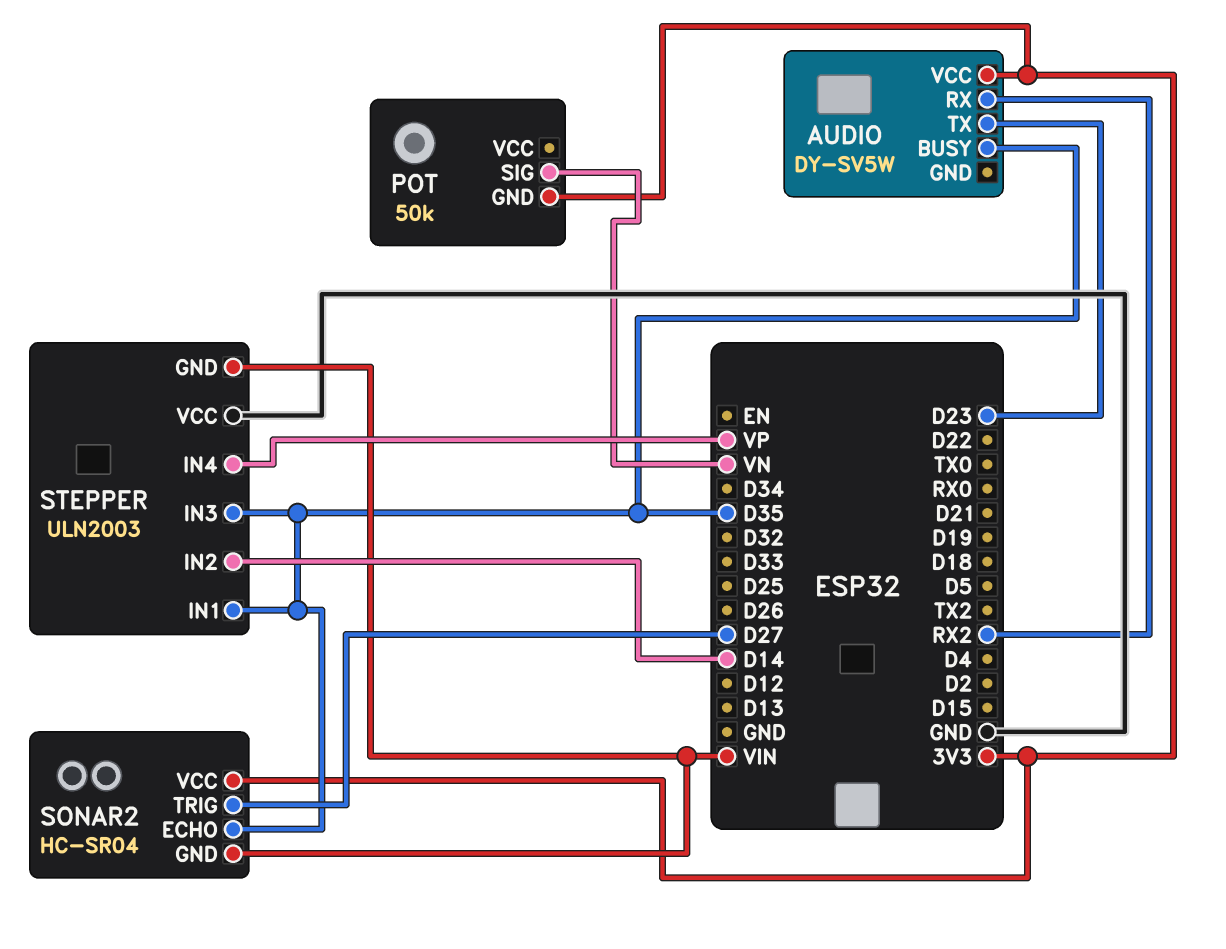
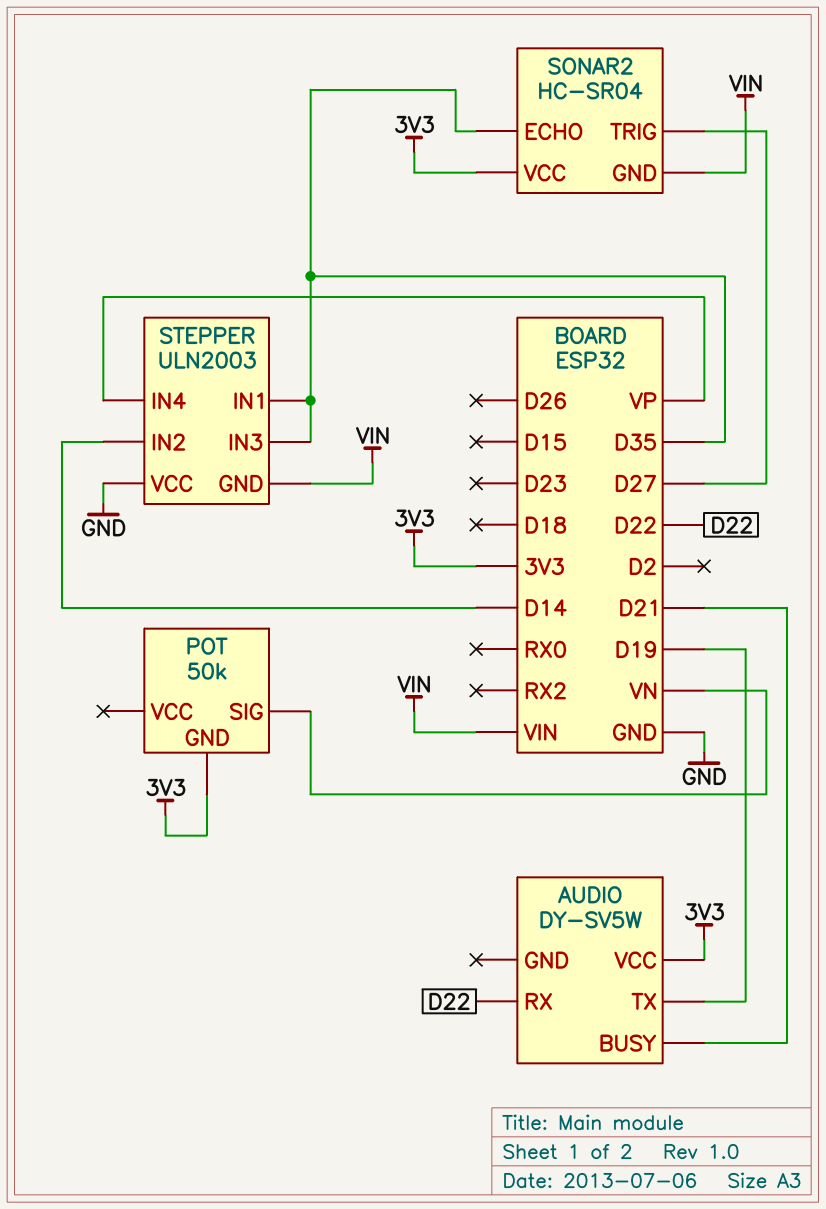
AUDIO pin BUSY: D35 -> D21
AUDIO pin RX: RX2 -> D22
AUDIO pin TX: D23 -> D19

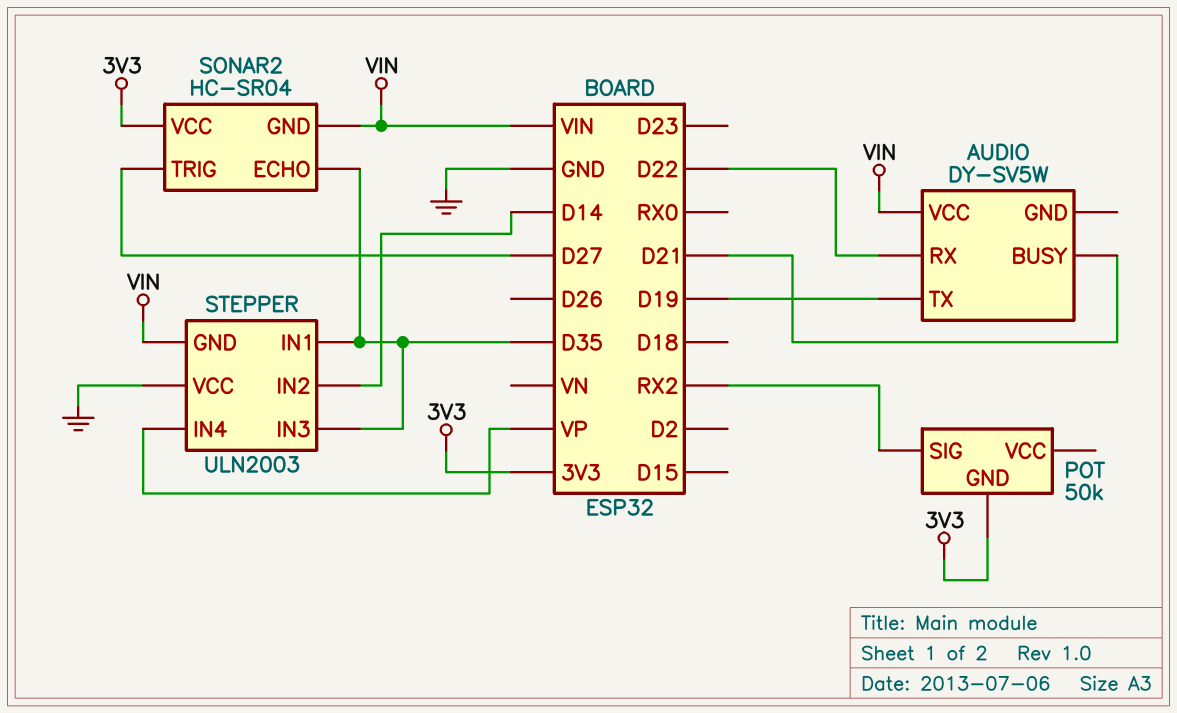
AUDIO pin VCC: 3V3 -> VIN
POT pin SIG: VN -> RX2

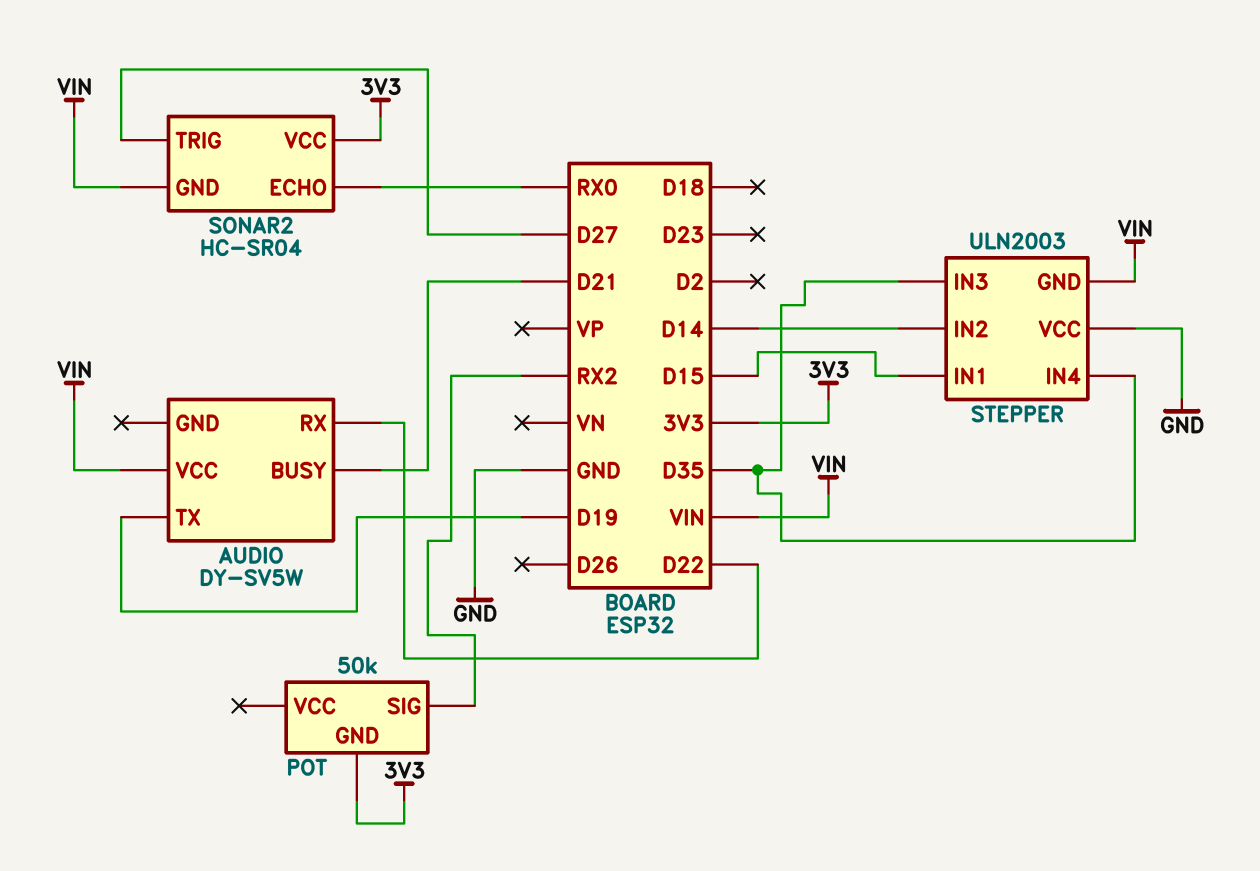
SONAR2 pin ECHO: D35 -> RX0
STEPPER pin IN1: D35 -> D15
STEPPER pin IN4: VP -> D35

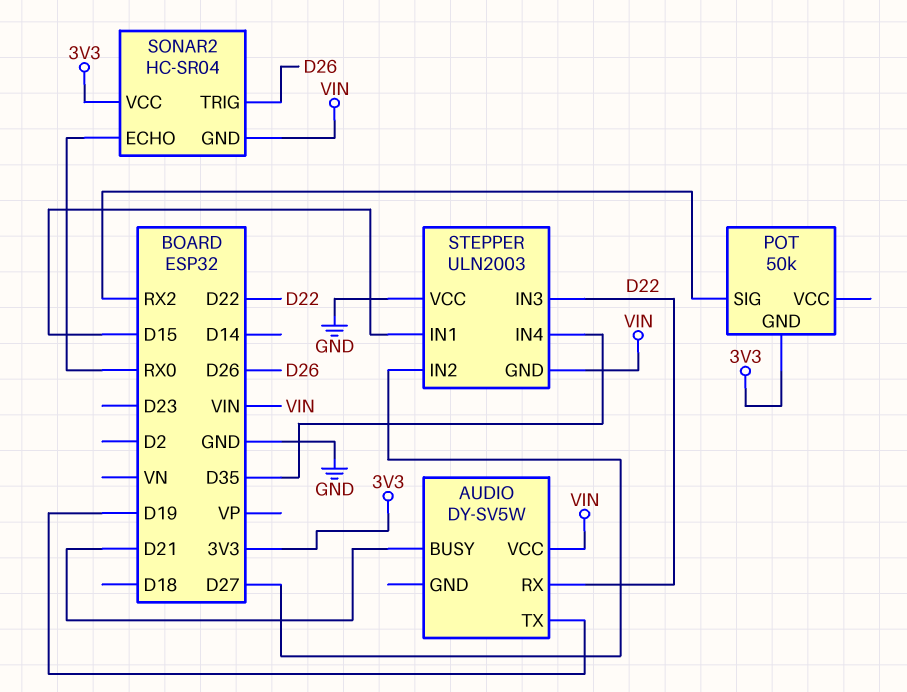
SONAR2 pin TRIG: D27 -> D26
STEPPER pin IN2: D14 -> D27
STEPPER pin IN3: D35 -> D22

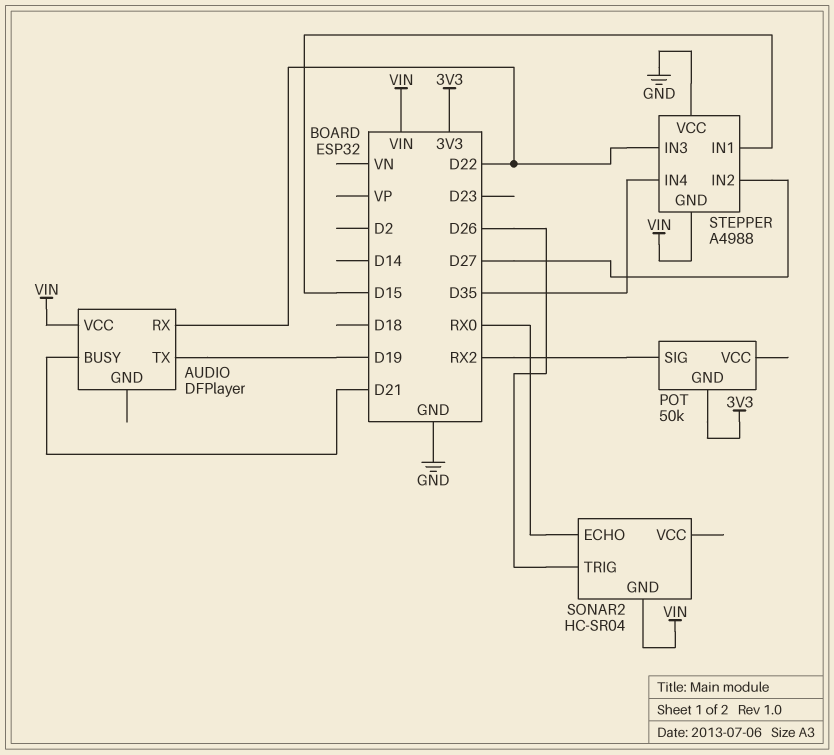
AUDIO: DY-SV5W -> DFPlayer
SONAR2 pin VCC: 3V3 -> none
STEPPER: ULN2003 -> A4988

